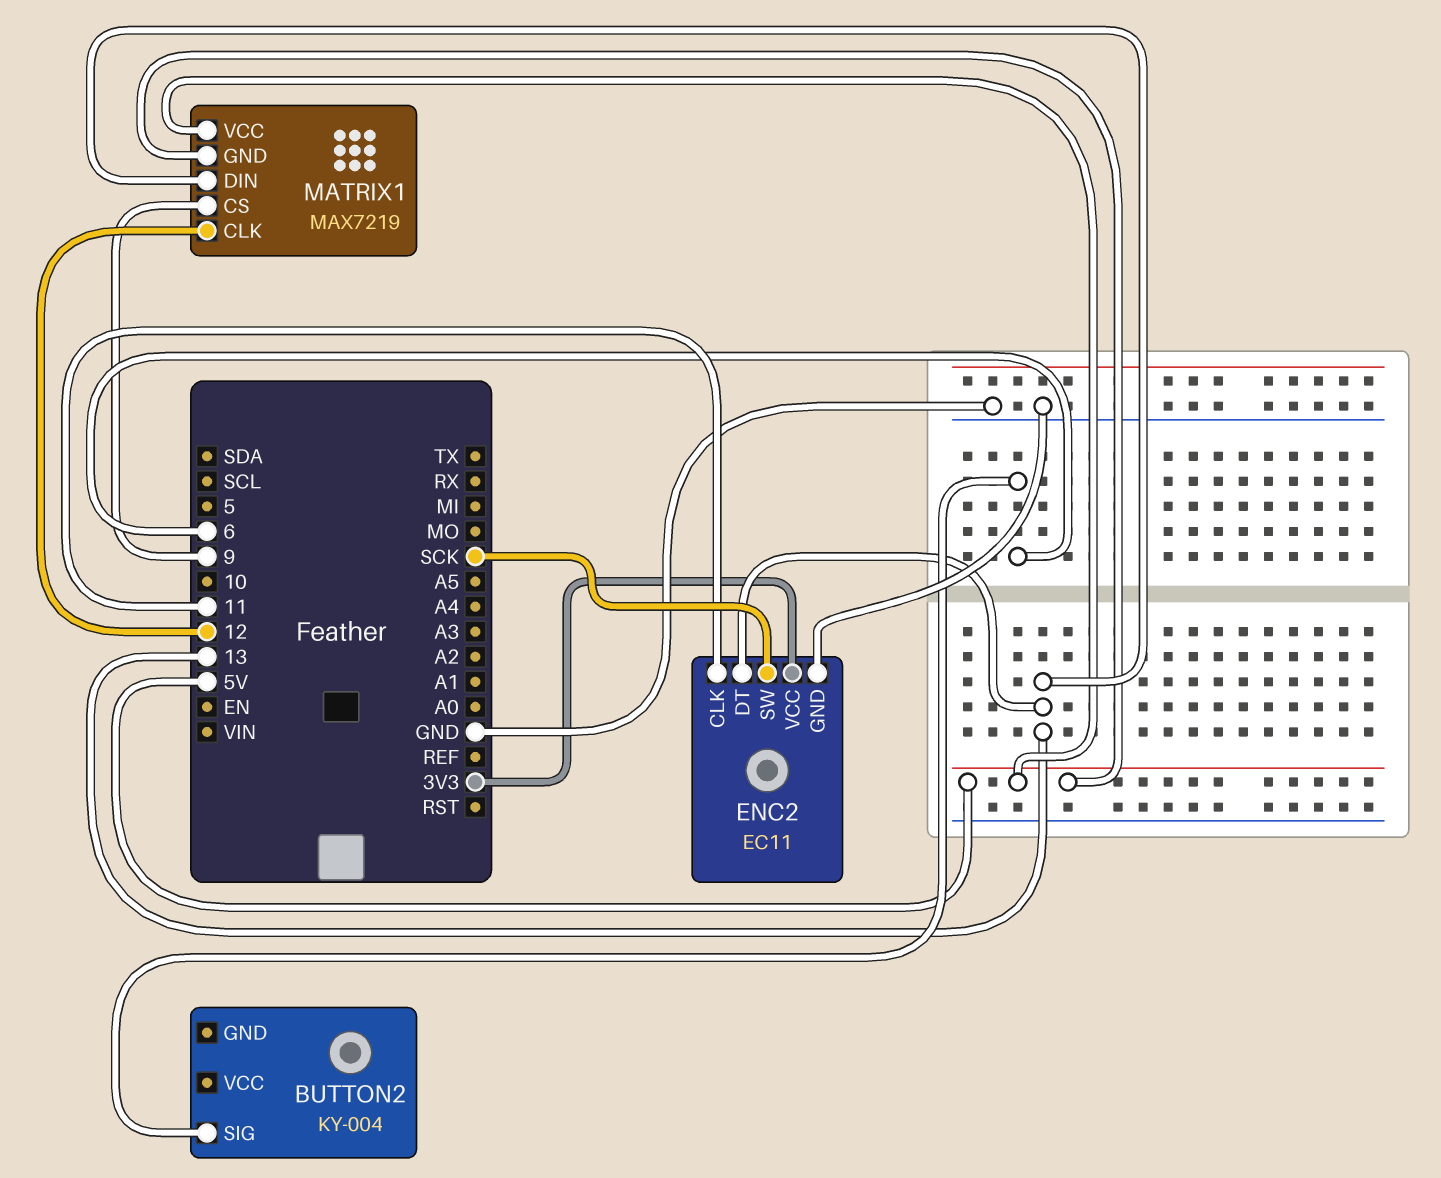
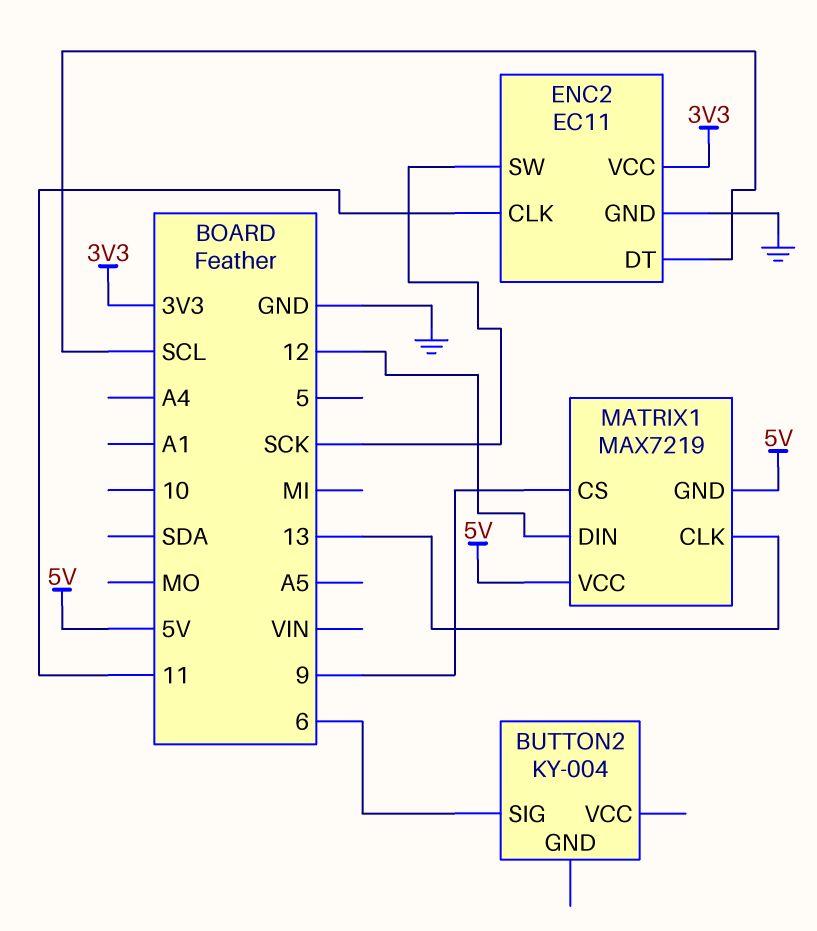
ENC2 pin DT: 13 -> SCL
MATRIX1 pin CLK: 12 -> 13
MATRIX1 pin DIN: 13 -> 12

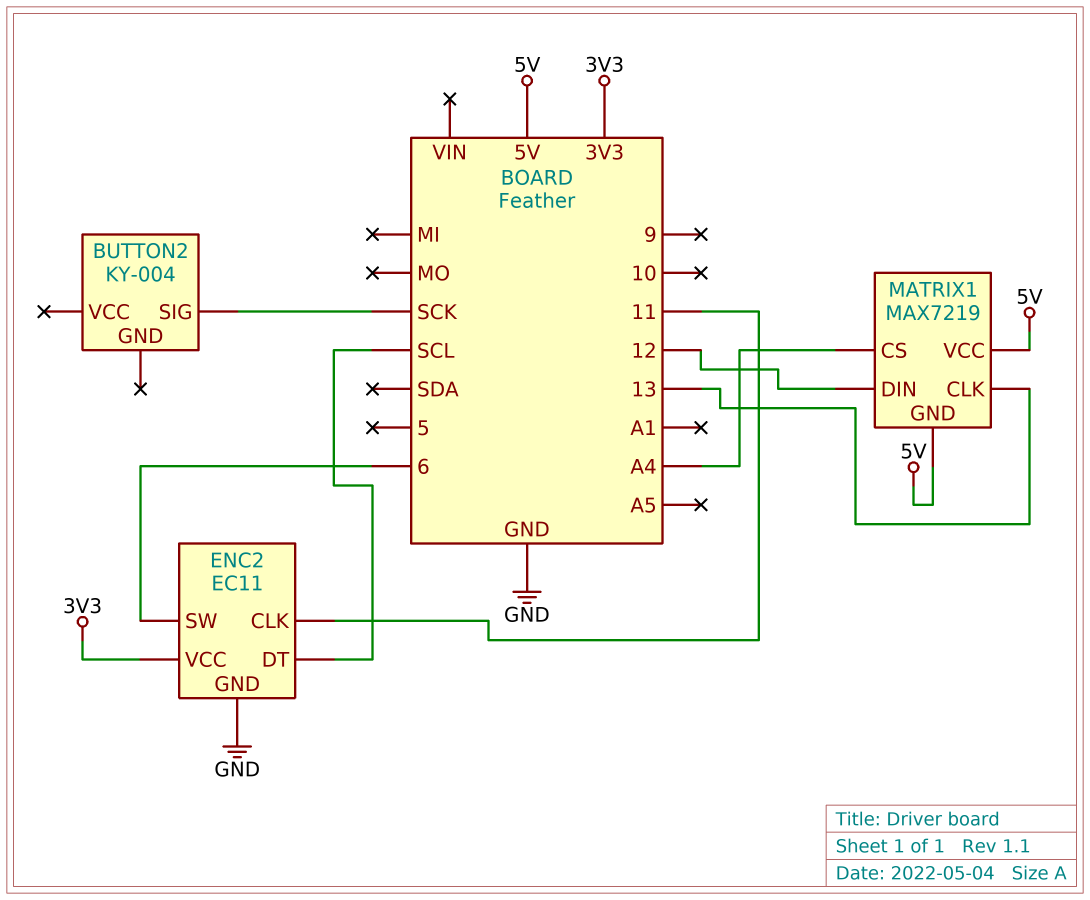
BUTTON2 pin SIG: 6 -> SCK
ENC2 pin SW: SCK -> 6
MATRIX1 pin CS: 9 -> A4

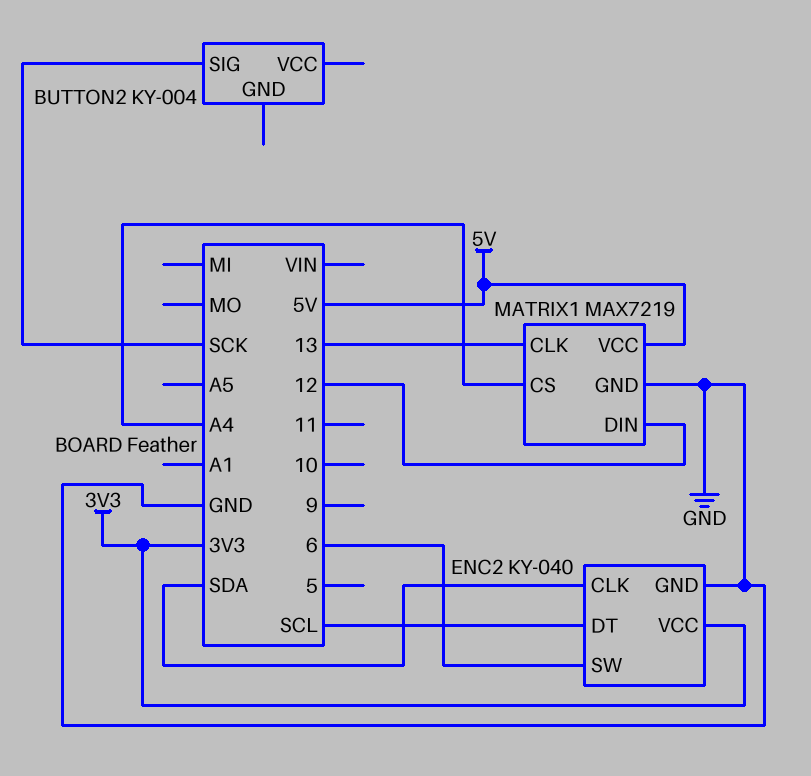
ENC2: EC11 -> KY-040
ENC2 pin CLK: 11 -> SDA
MATRIX1 pin GND: 5V -> GND

